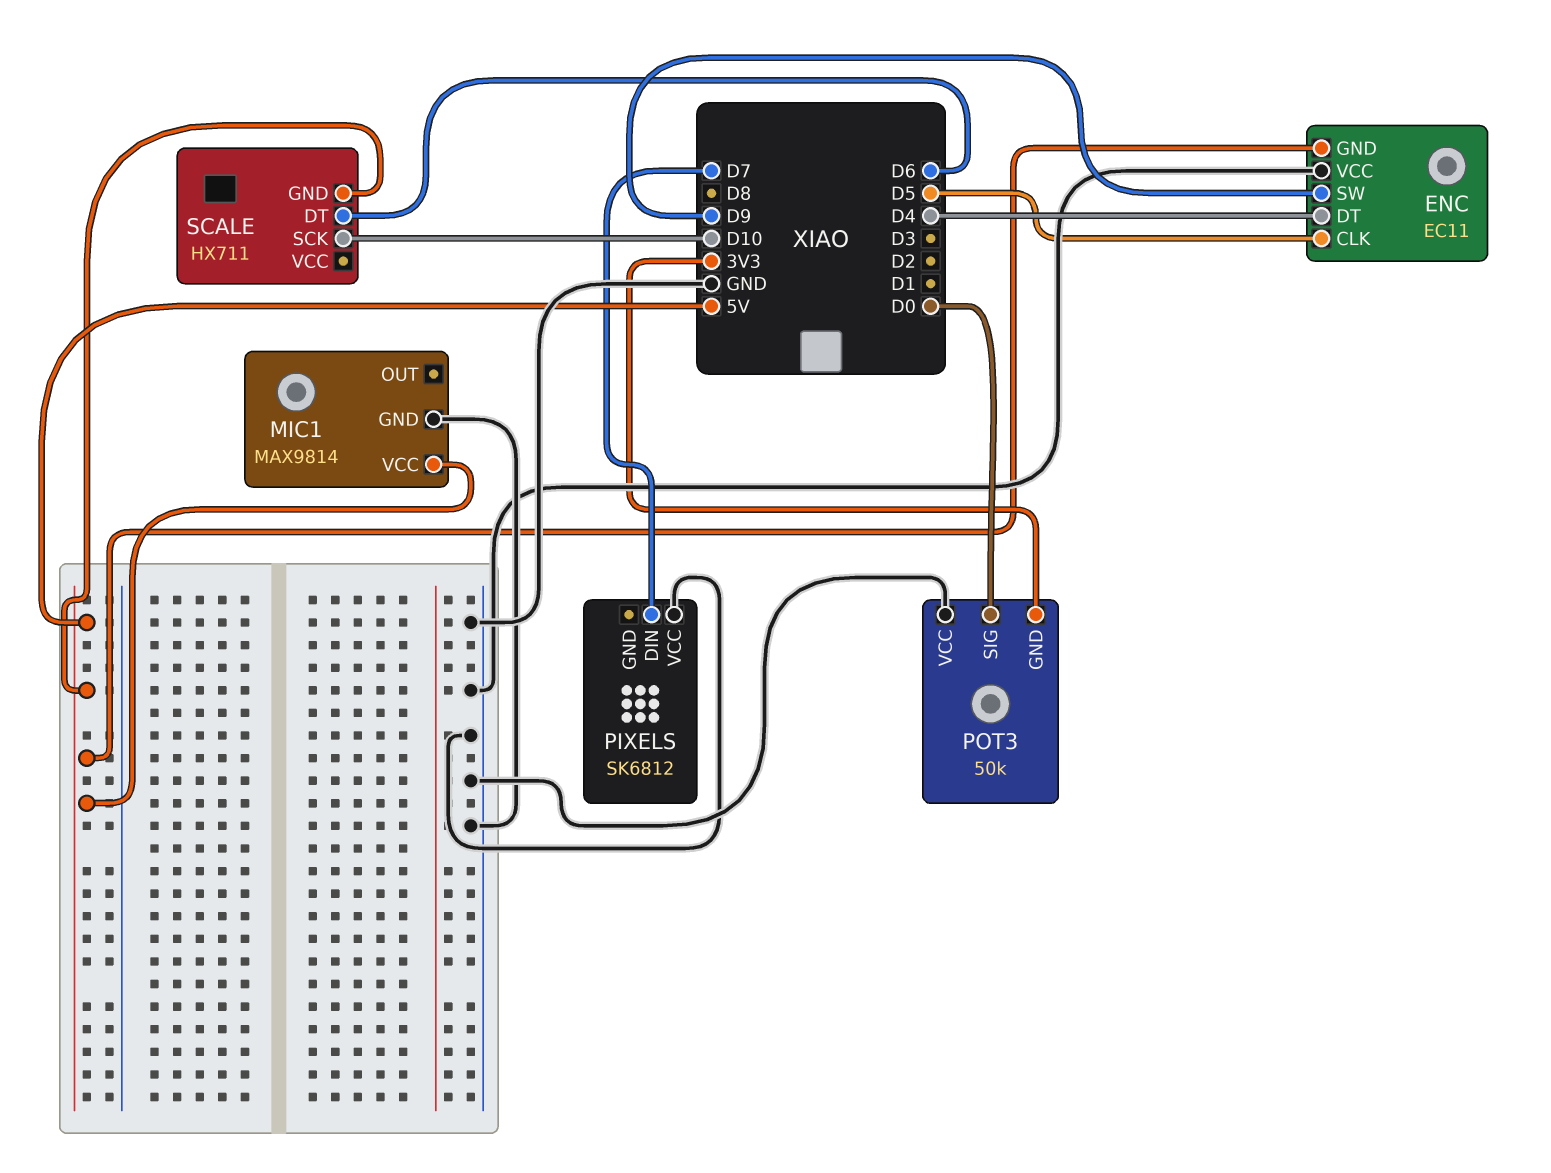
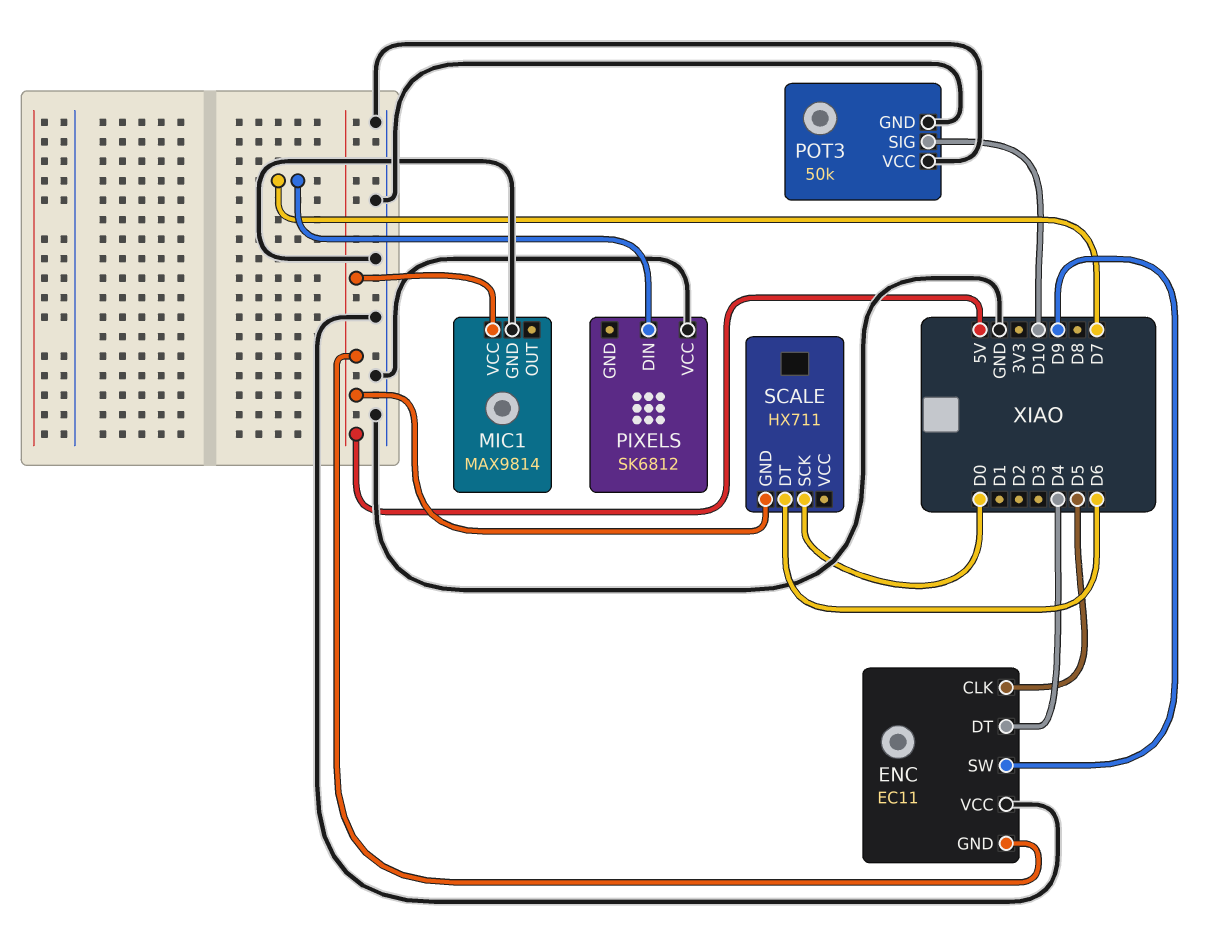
POT3 pin GND: 3V3 -> GND
POT3 pin SIG: D0 -> D10
SCALE pin SCK: D10 -> D0

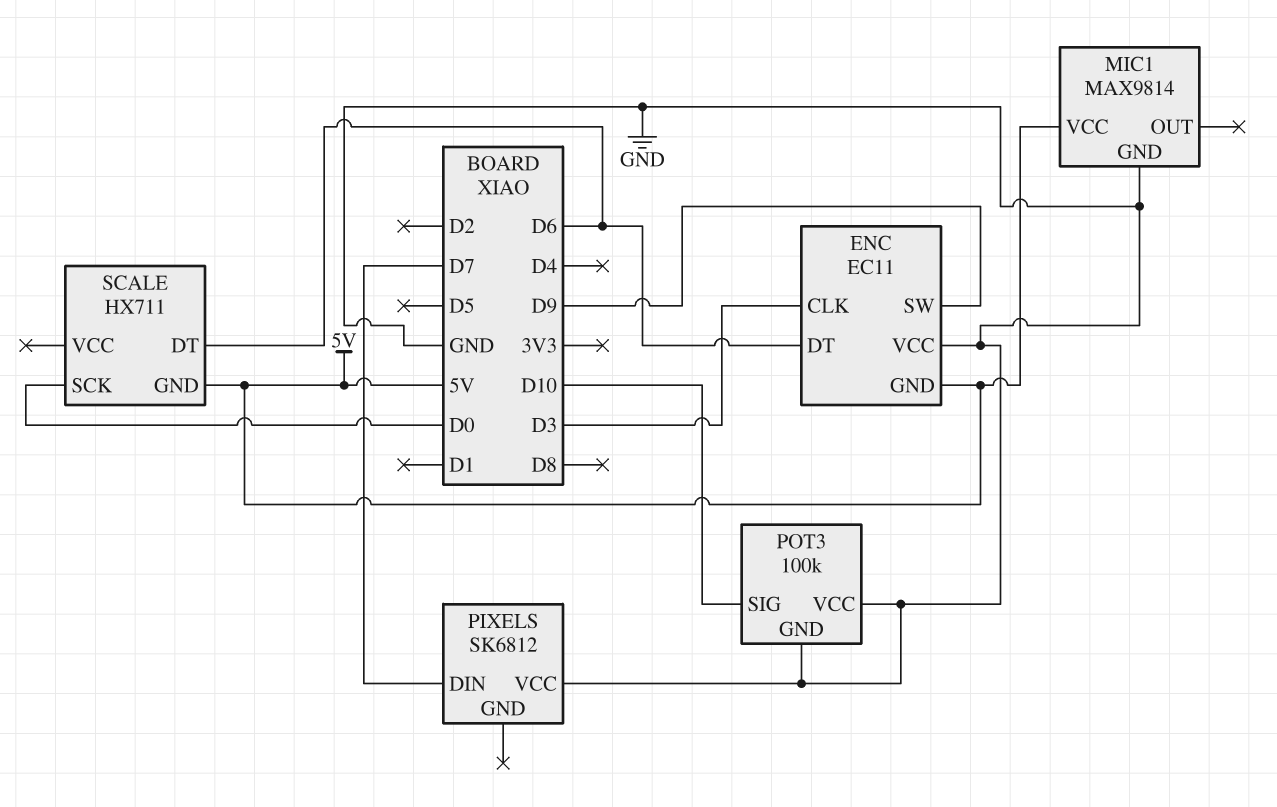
ENC pin CLK: D5 -> D3
ENC pin DT: D4 -> D6
POT3: 50k -> 100k

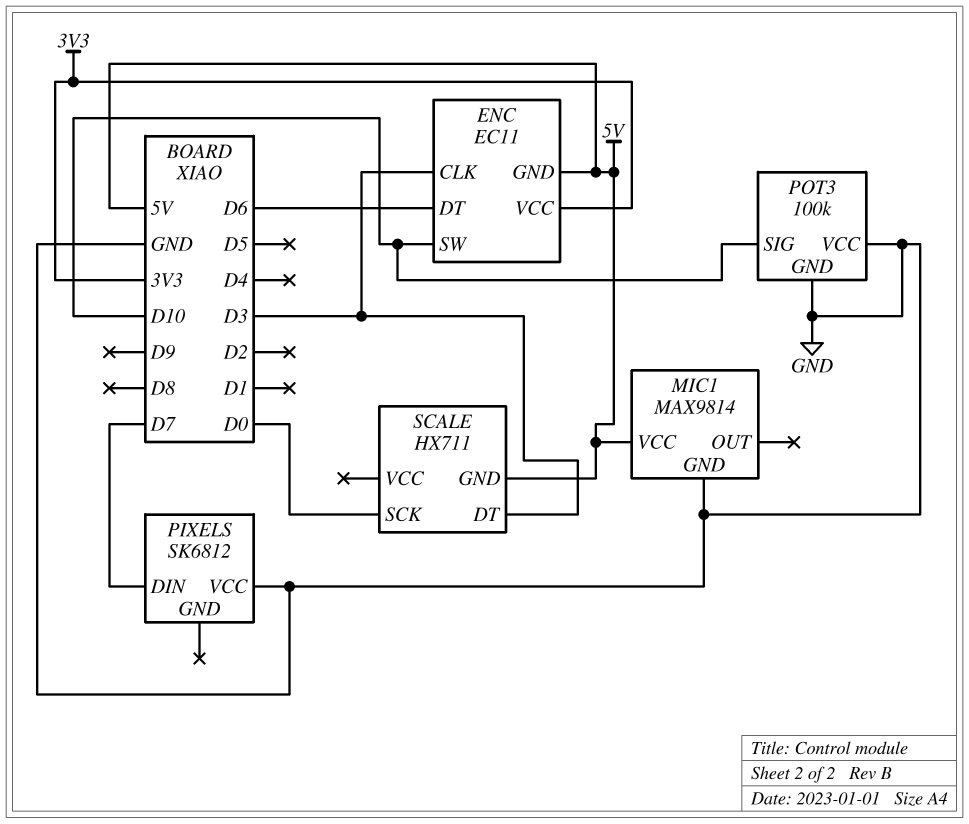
ENC pin SW: D9 -> D10
ENC pin VCC: GND -> 3V3
SCALE pin DT: D6 -> D3

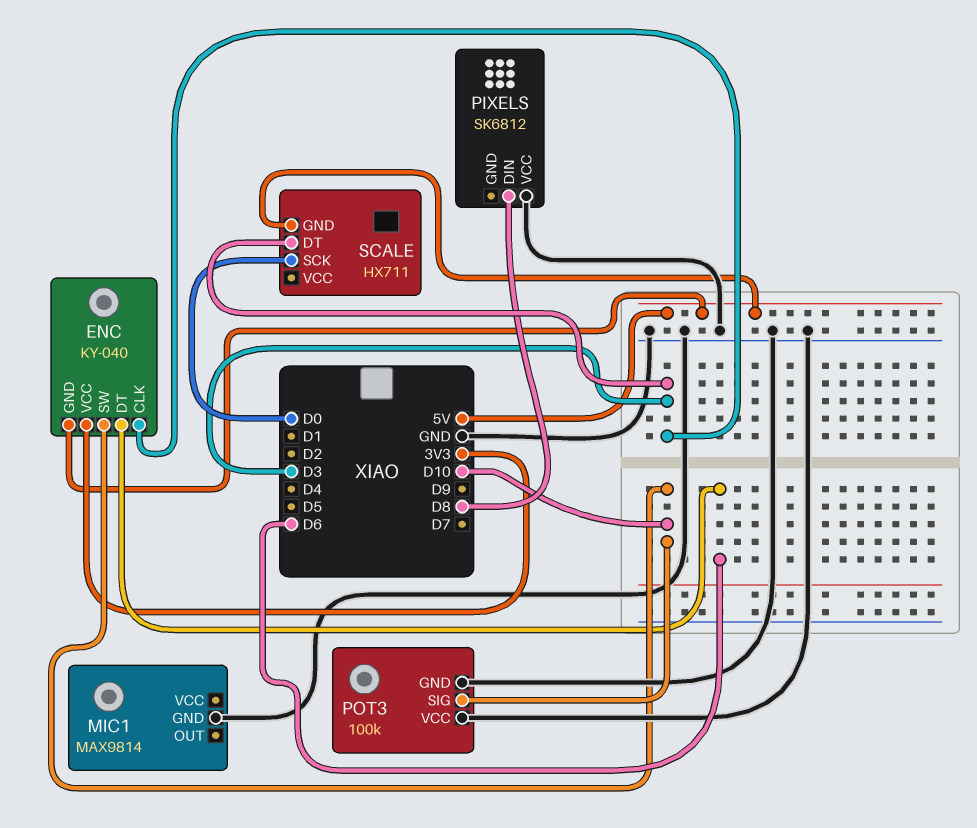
ENC: EC11 -> KY-040
MIC1 pin VCC: 5V -> none
PIXELS pin DIN: D7 -> D8

